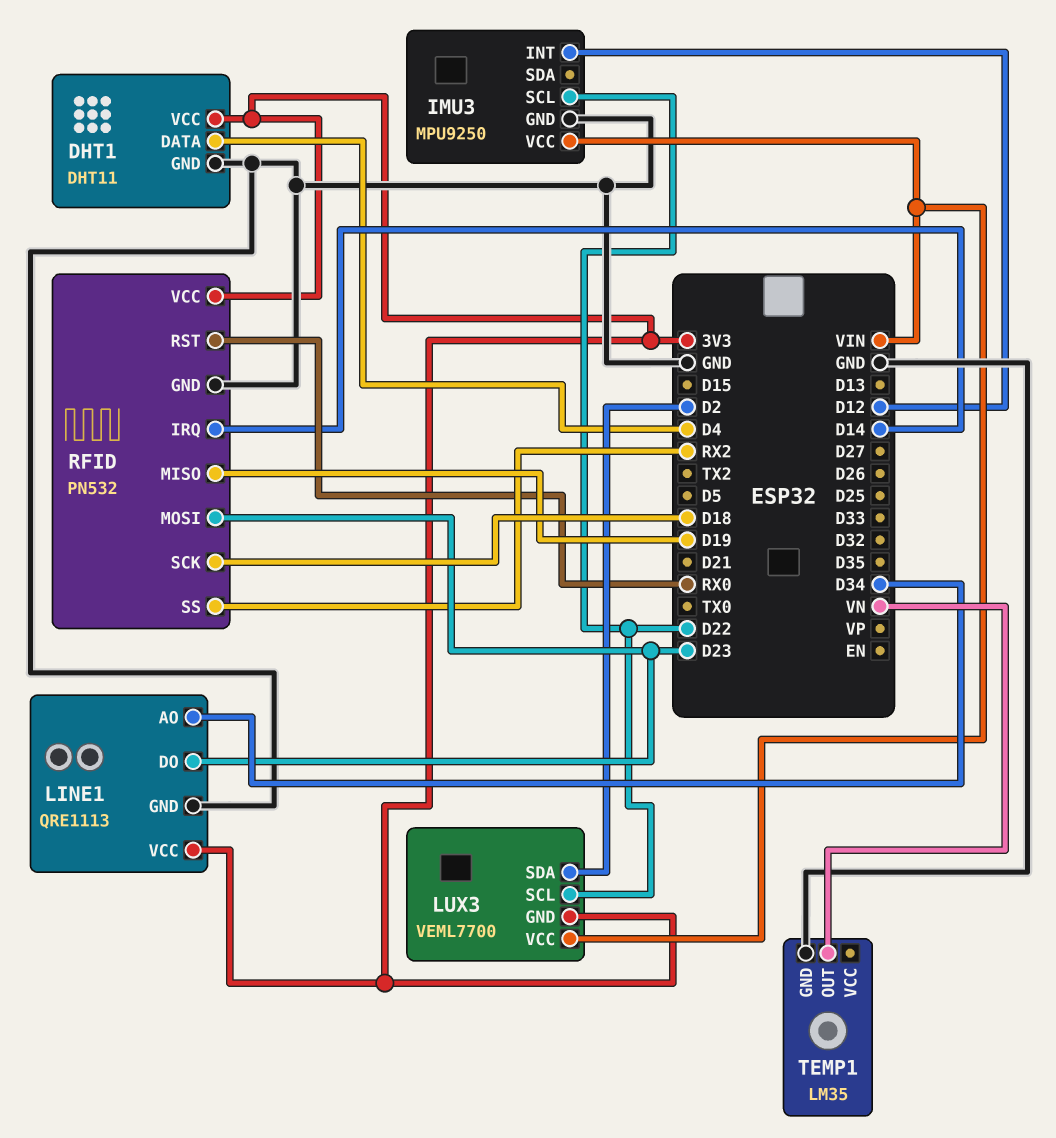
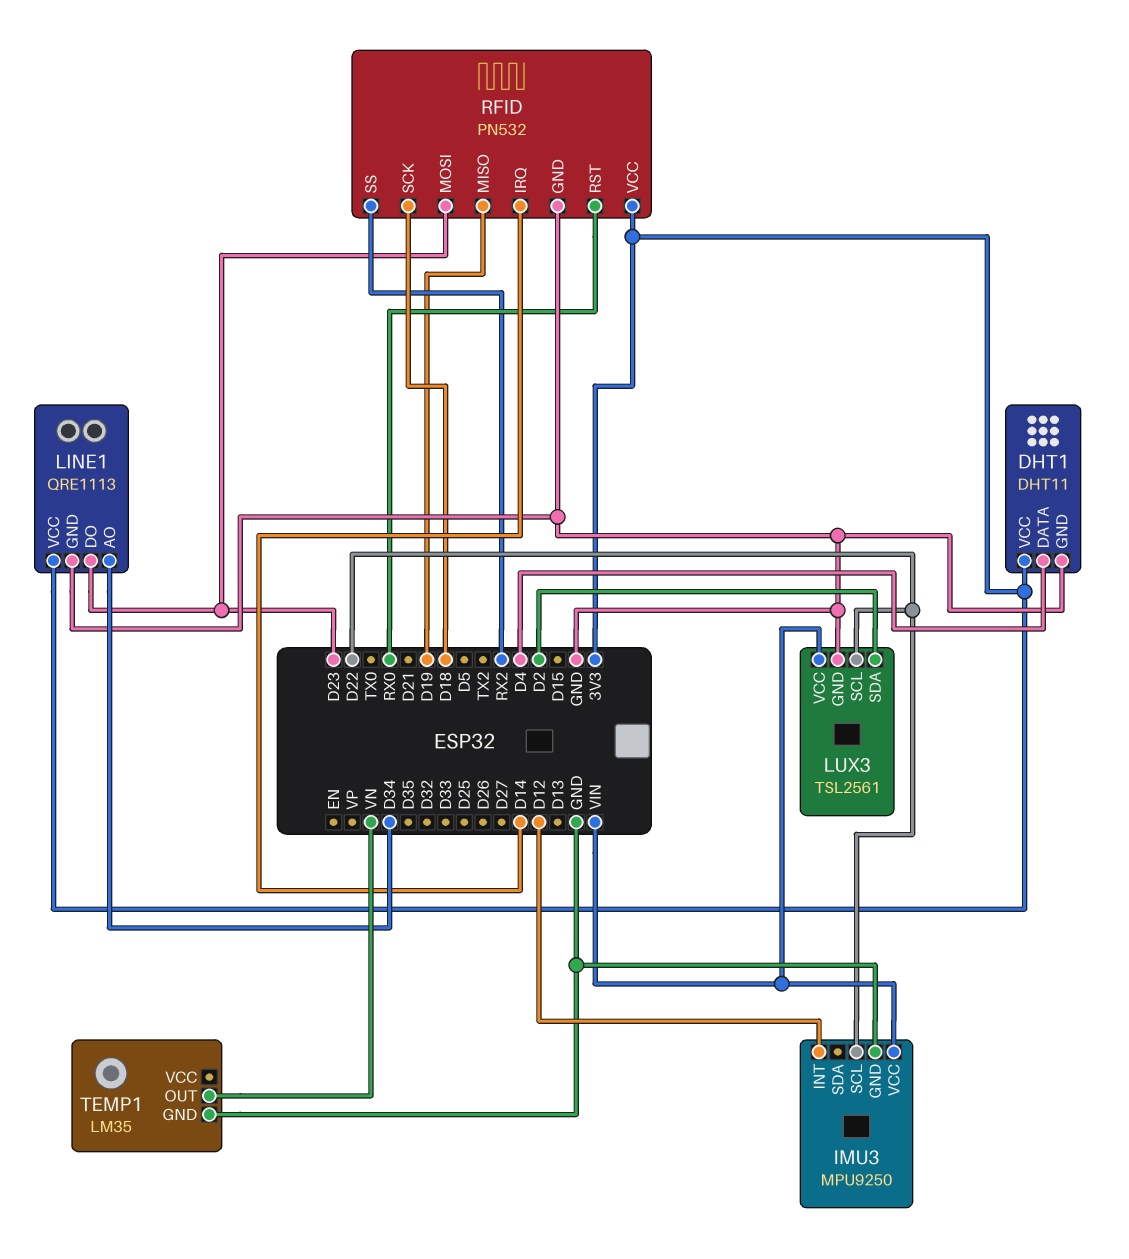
LUX3: VEML7700 -> TSL2561
LUX3 pin GND: 3V3 -> GND

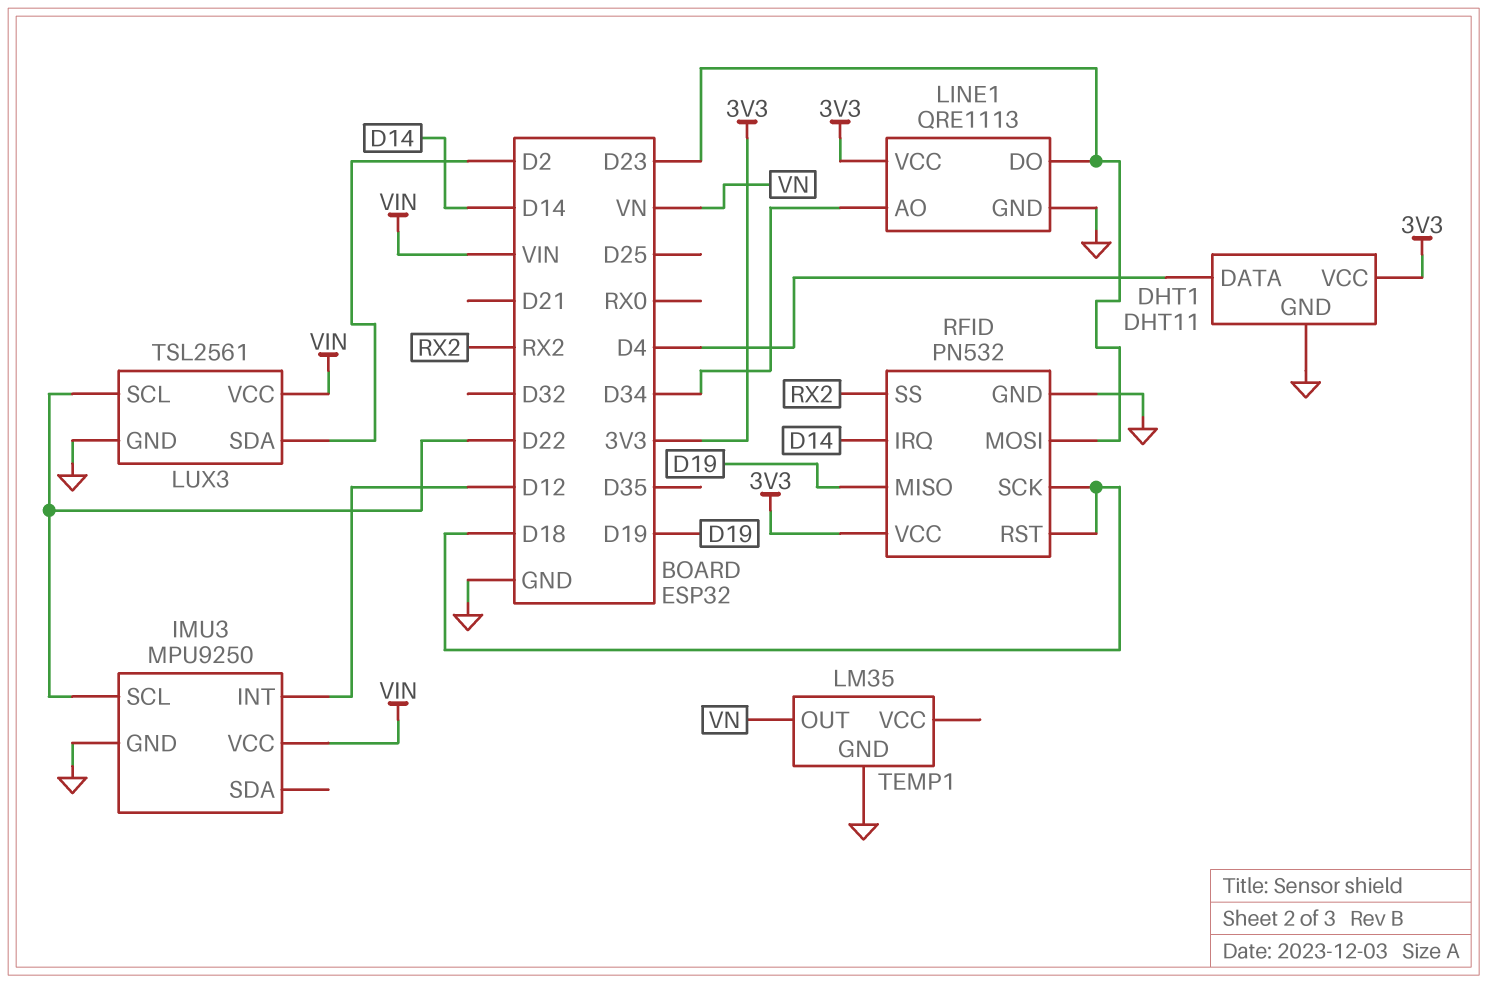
RFID pin RST: RX0 -> D18

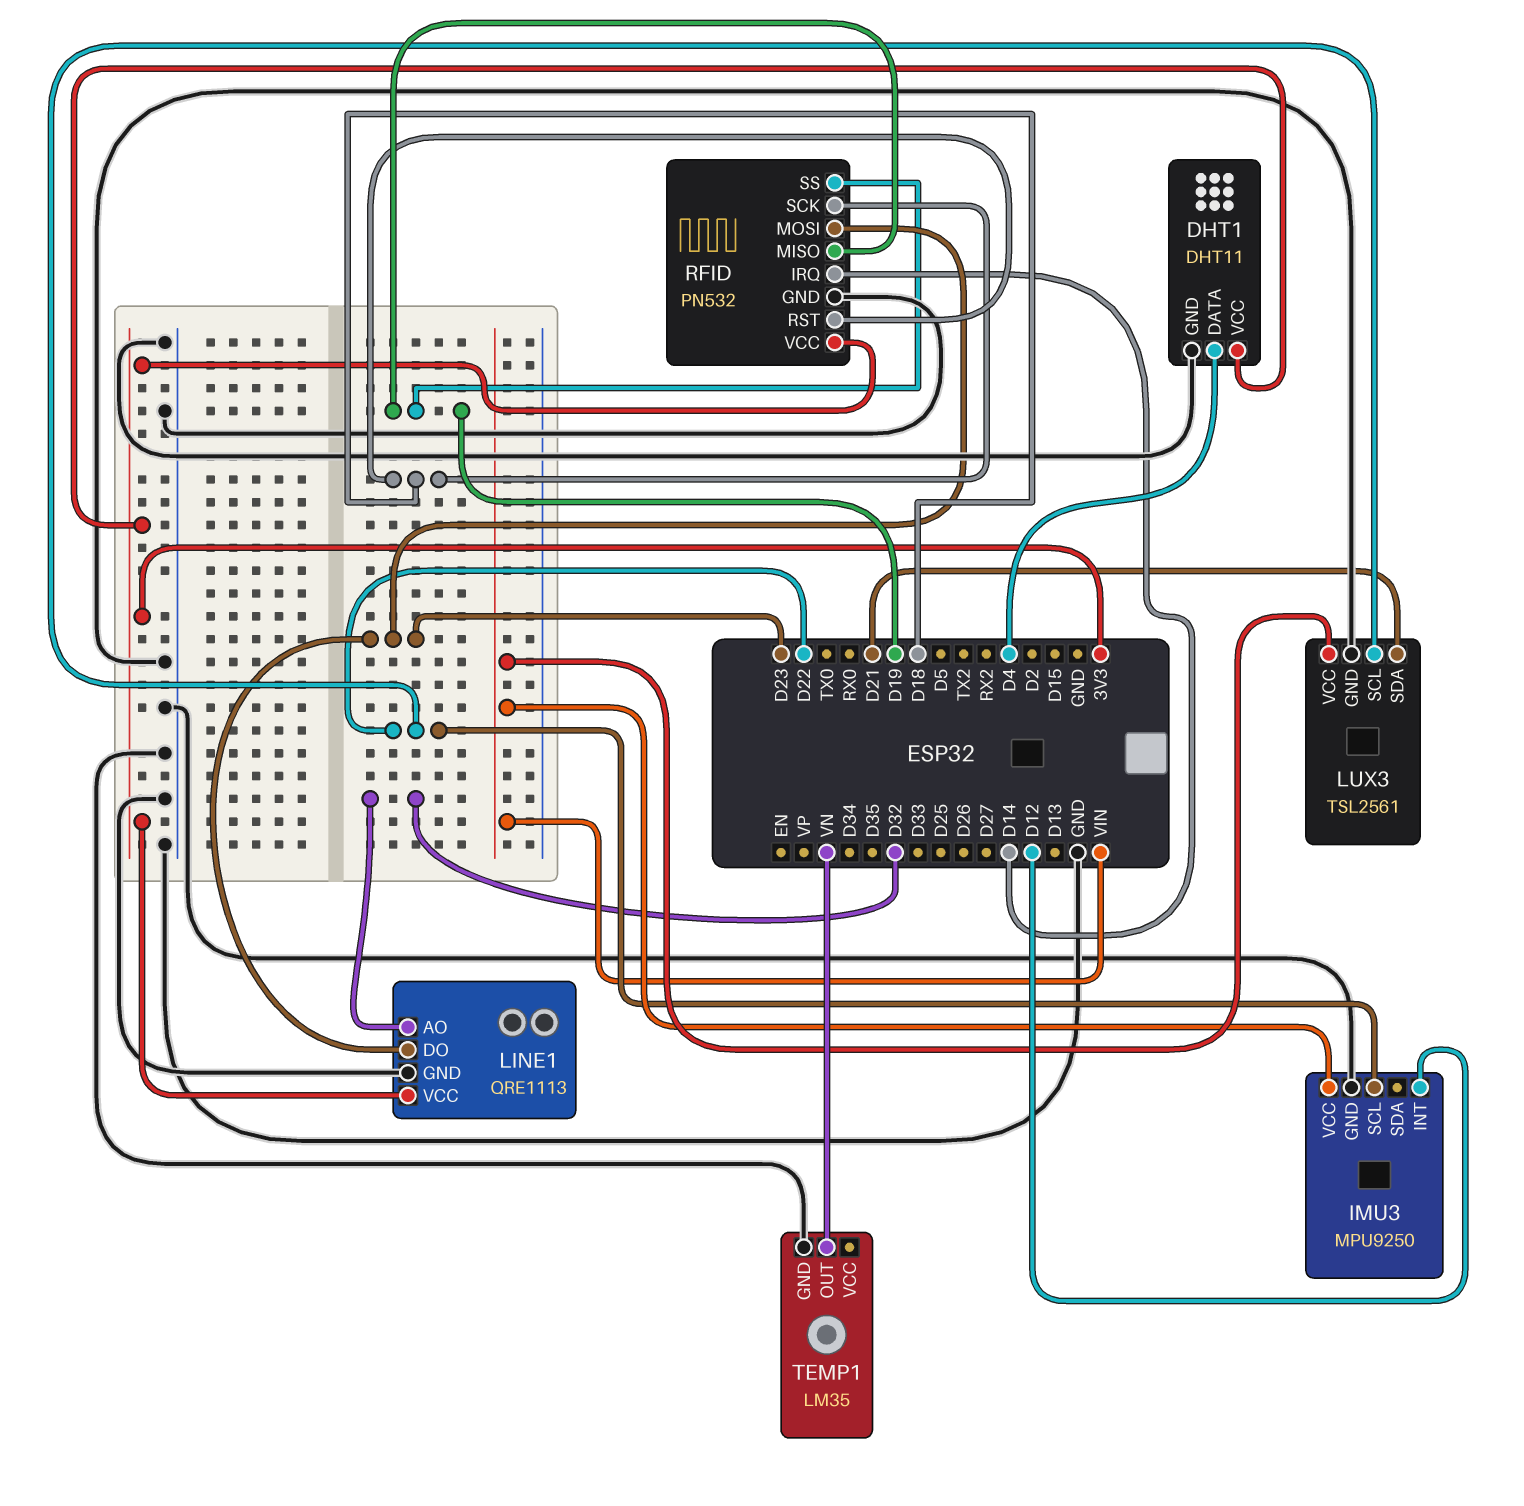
LINE1 pin AO: D34 -> D32
LUX3 pin SDA: D2 -> D21
RFID pin SS: RX2 -> D19

